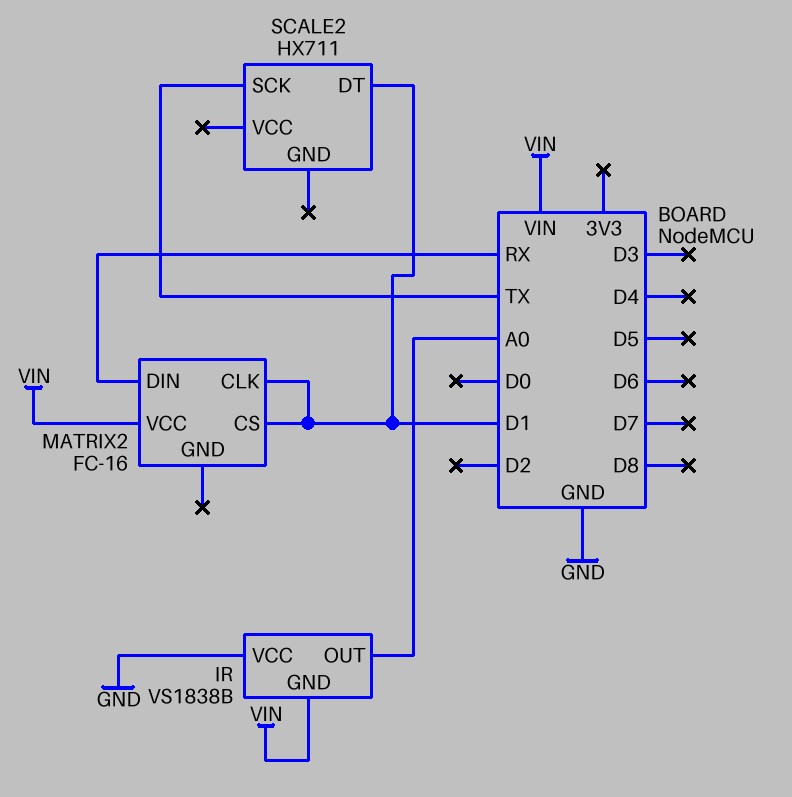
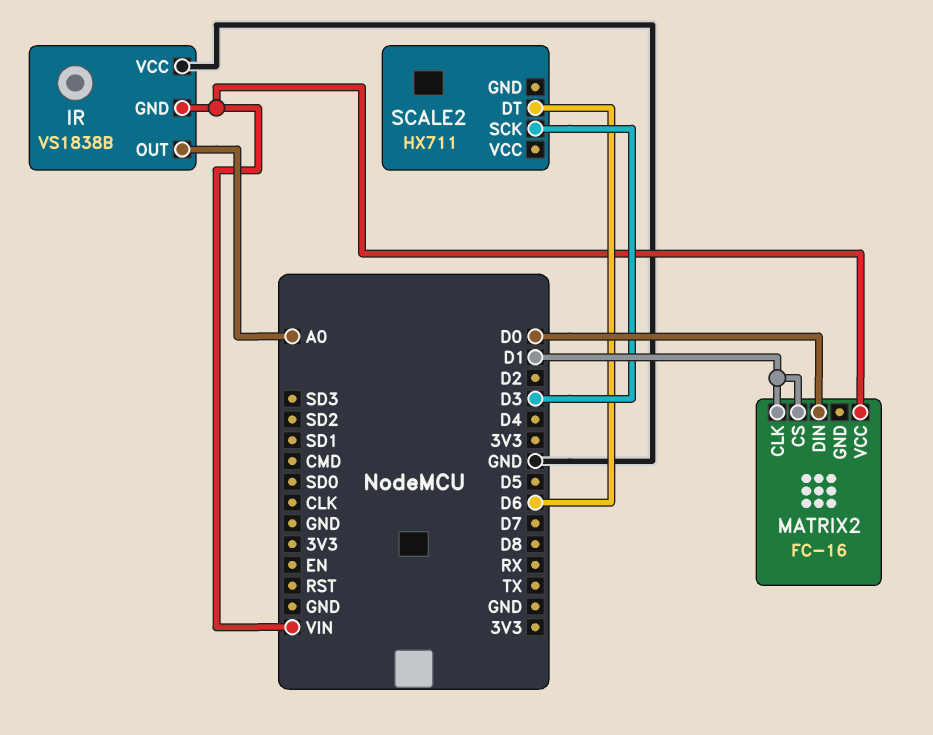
MATRIX2 pin DIN: RX -> D0
SCALE2 pin DT: D1 -> D6
SCALE2 pin SCK: TX -> D3

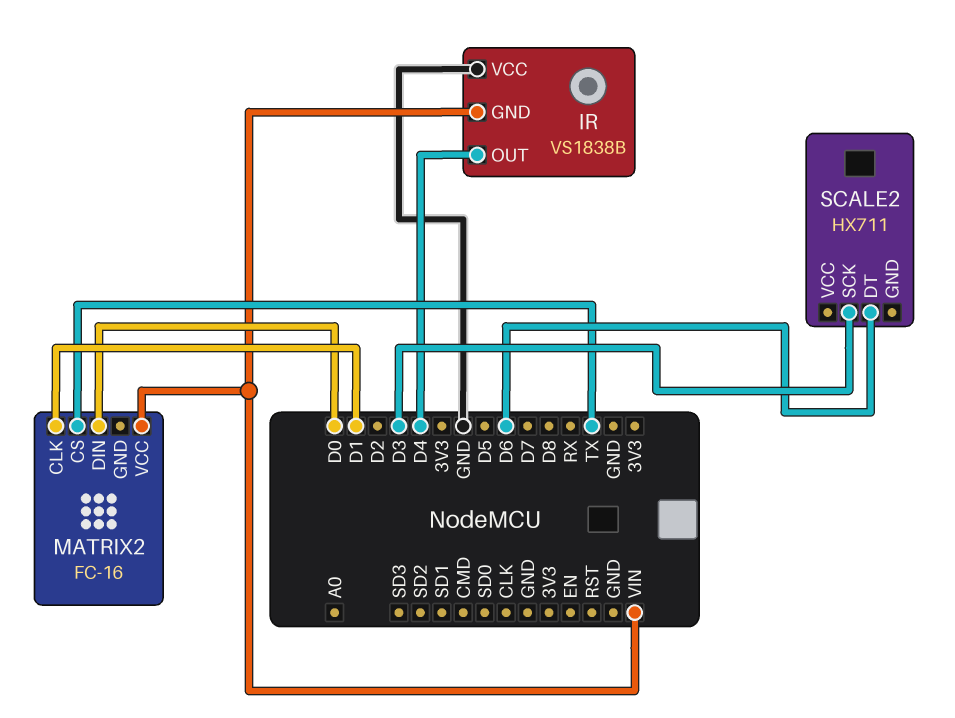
IR pin OUT: A0 -> D4
MATRIX2 pin CS: D1 -> TX

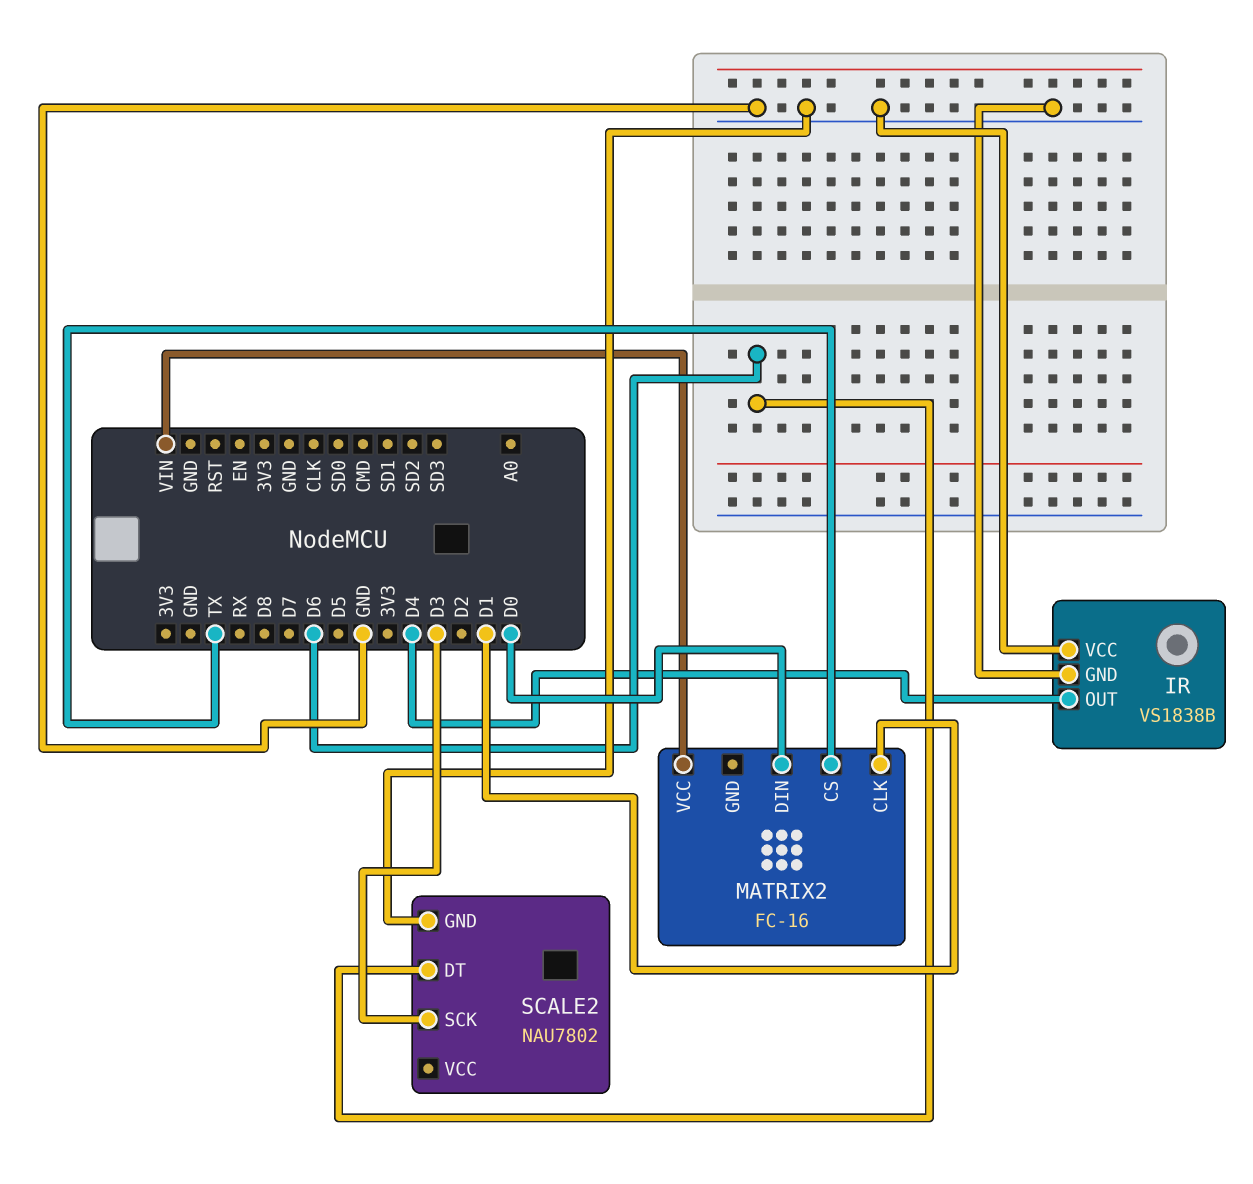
IR pin GND: VIN -> GND
SCALE2: HX711 -> NAU7802
SCALE2 pin GND: none -> GND

